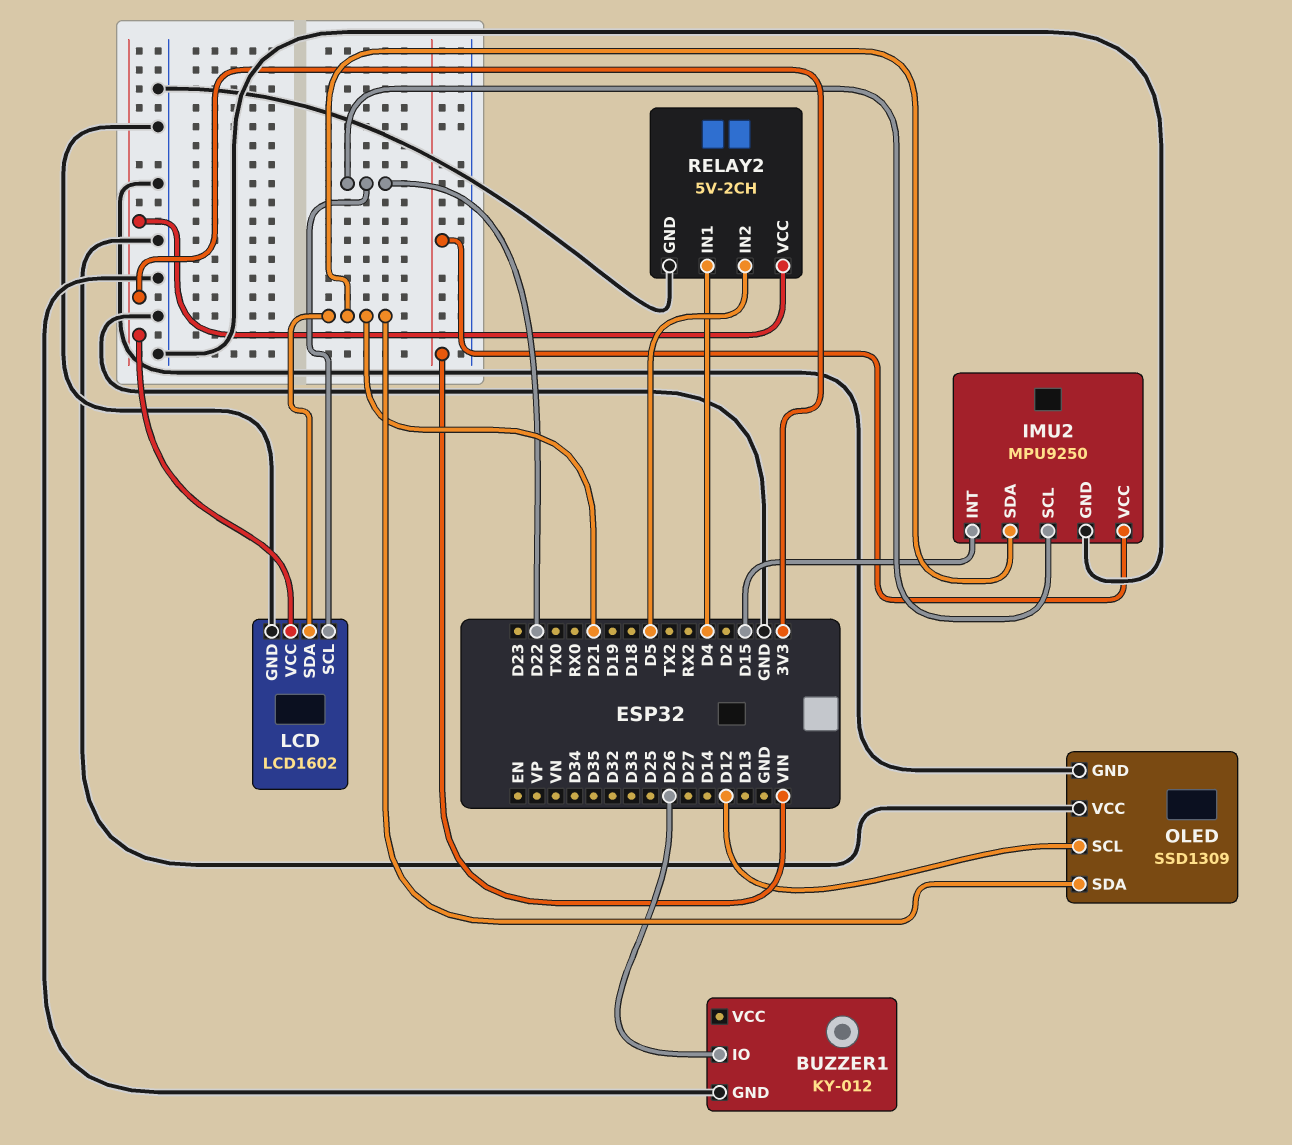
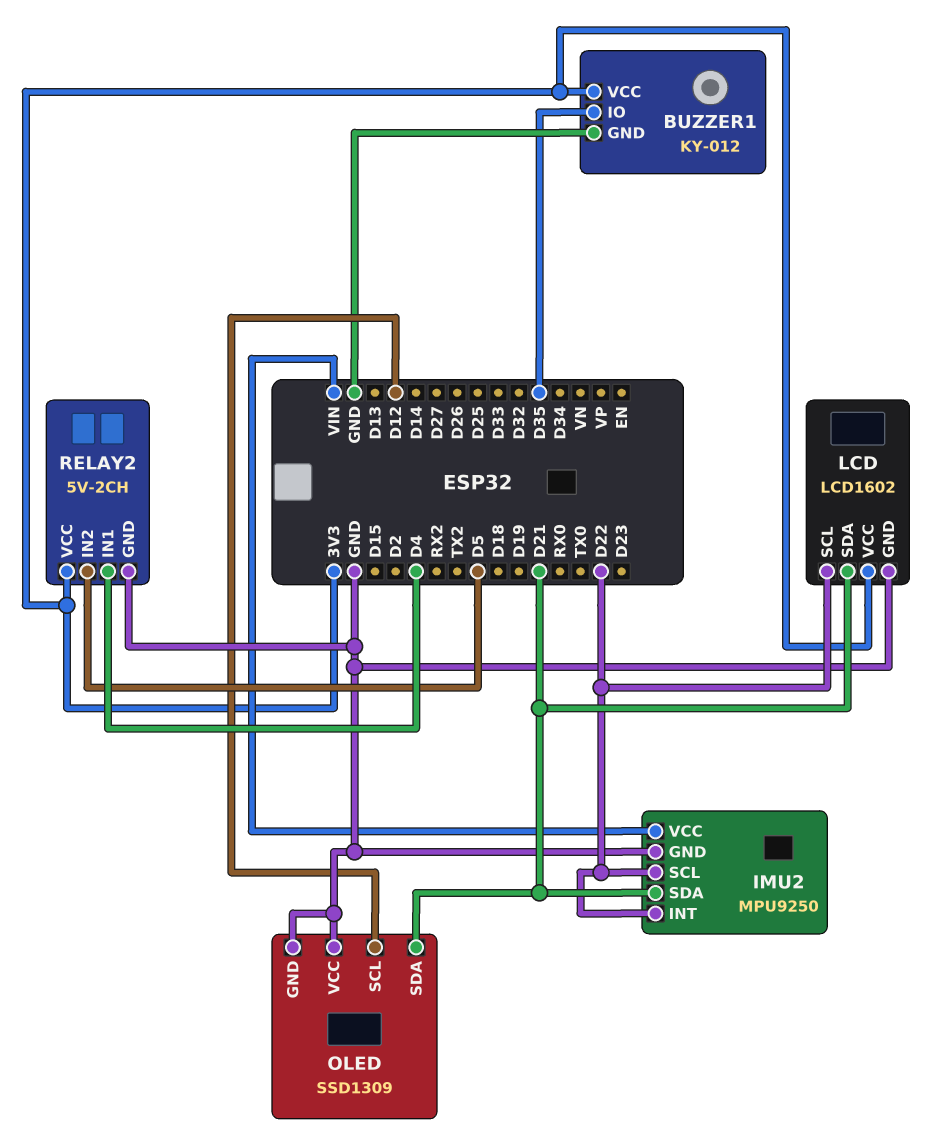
BUZZER1 pin IO: D26 -> D35
BUZZER1 pin VCC: none -> 3V3
IMU2 pin INT: D15 -> D22

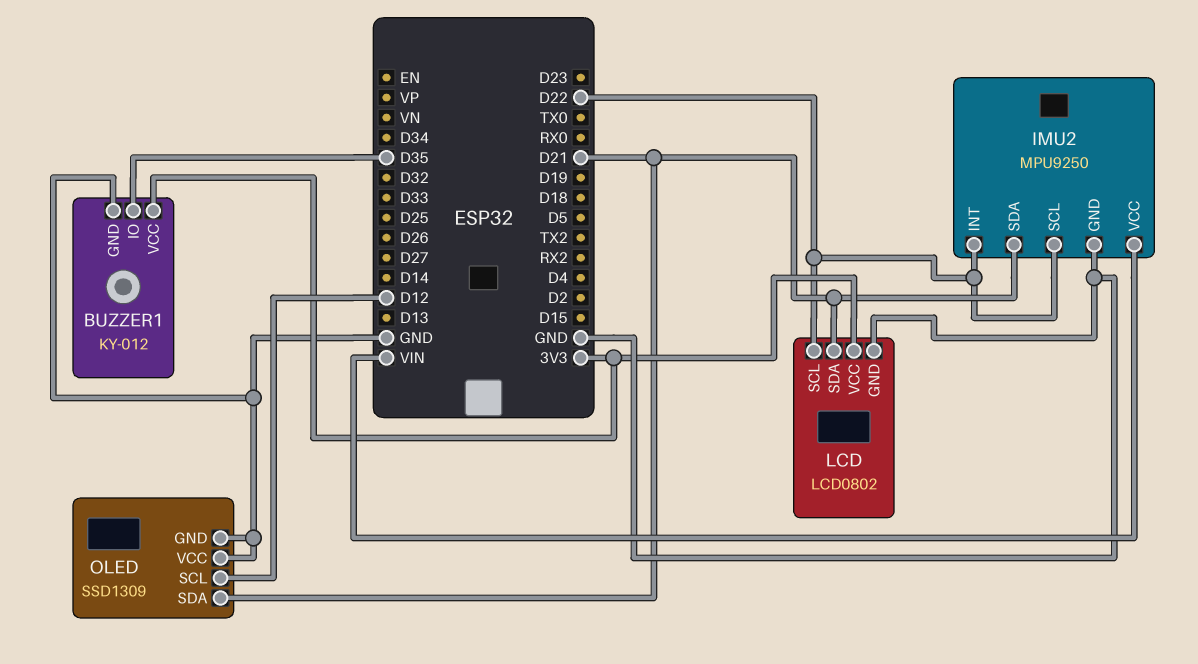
LCD: LCD1602 -> LCD0802
RELAY2: 5V-2CH -> none
RELAY2 pin GND: GND -> none
RELAY2 pin IN1: D4 -> none
RELAY2 pin IN2: D5 -> none
RELAY2 pin VCC: 3V3 -> none

